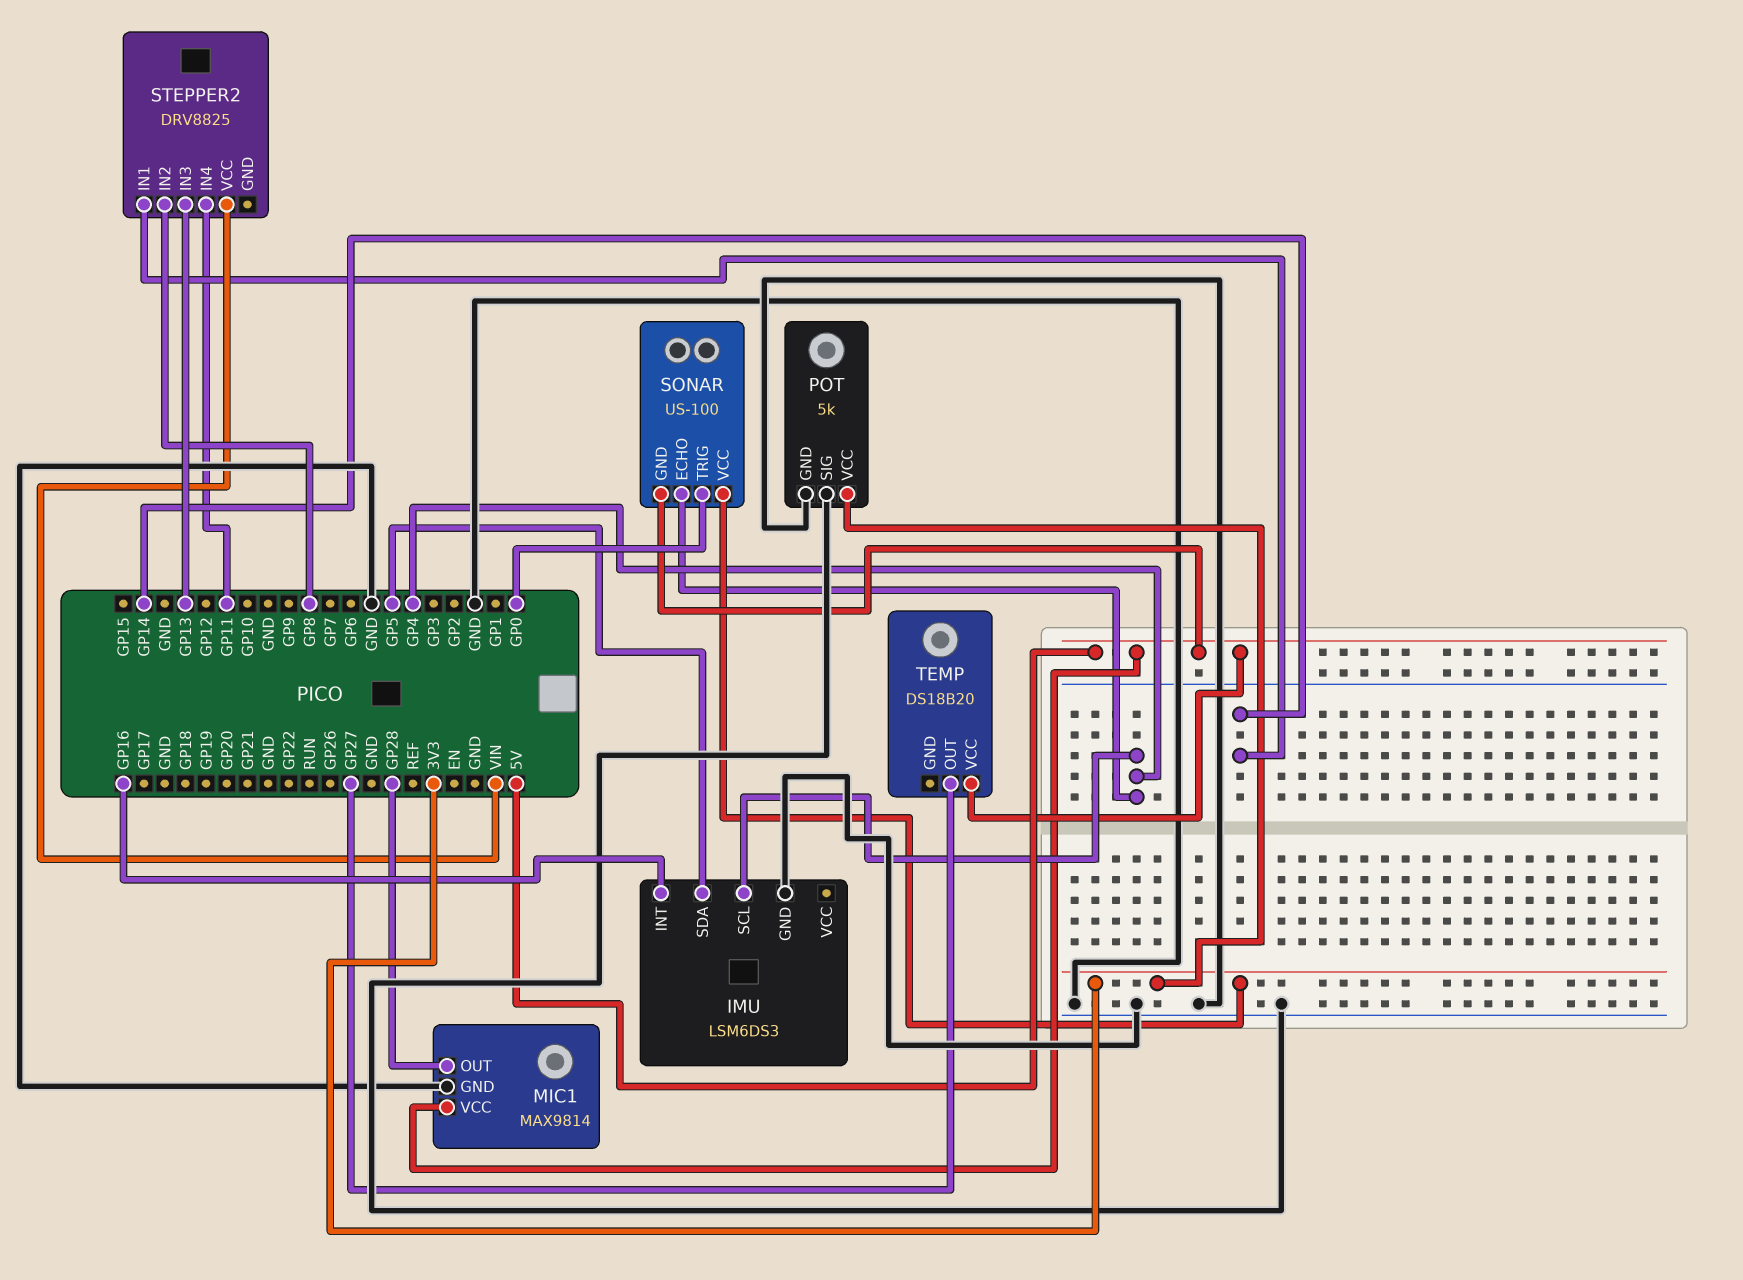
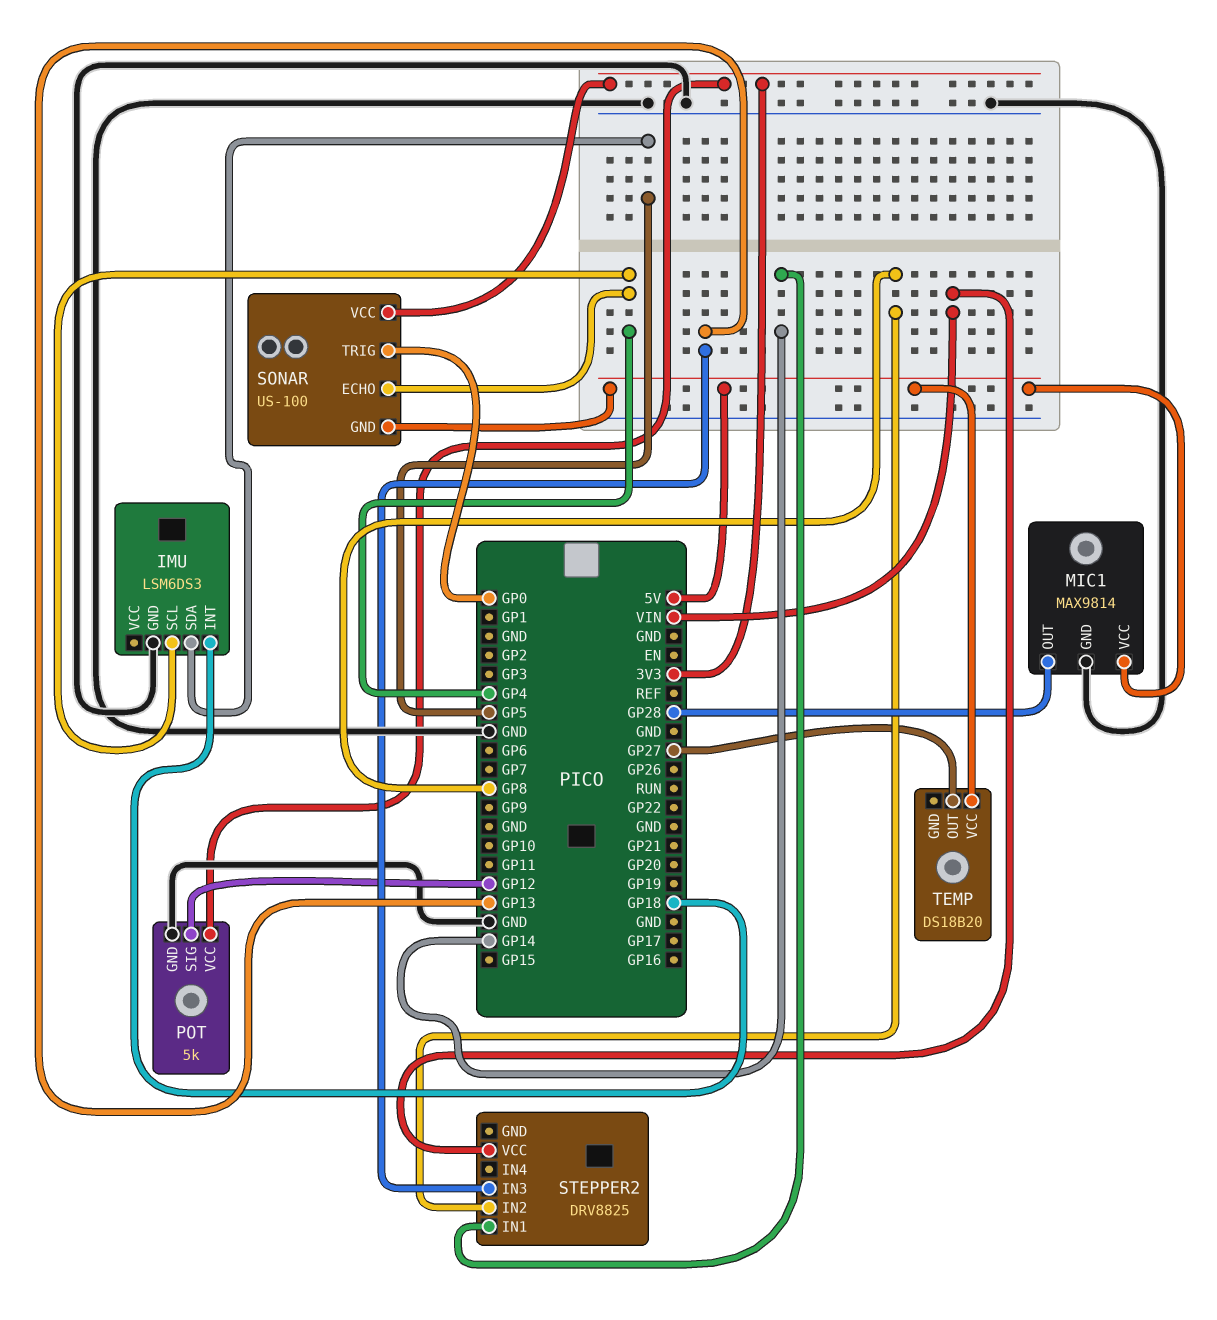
IMU pin INT: GP16 -> GP18
POT pin SIG: GND -> GP12
STEPPER2 pin IN4: GP11 -> none

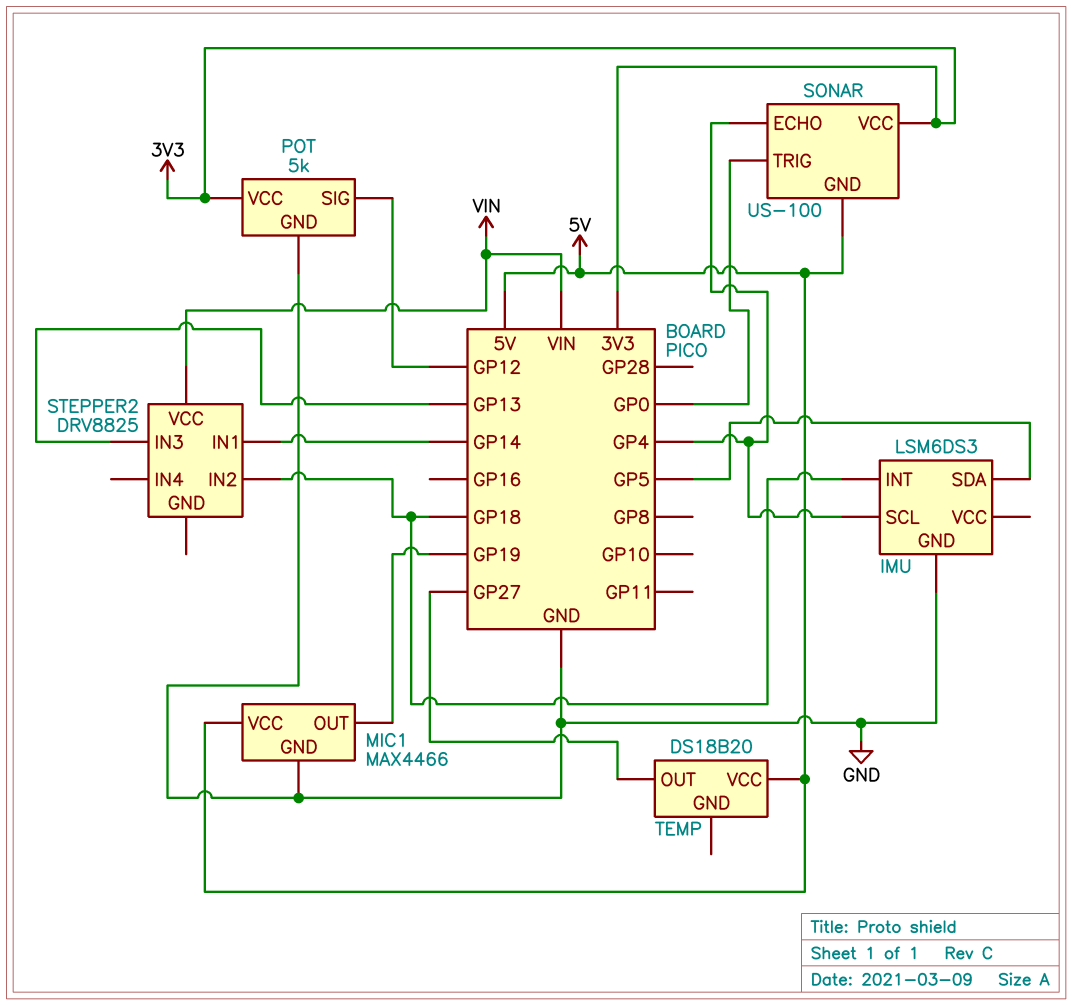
MIC1: MAX9814 -> MAX4466
MIC1 pin OUT: GP28 -> GP19
STEPPER2 pin IN2: GP8 -> GP18

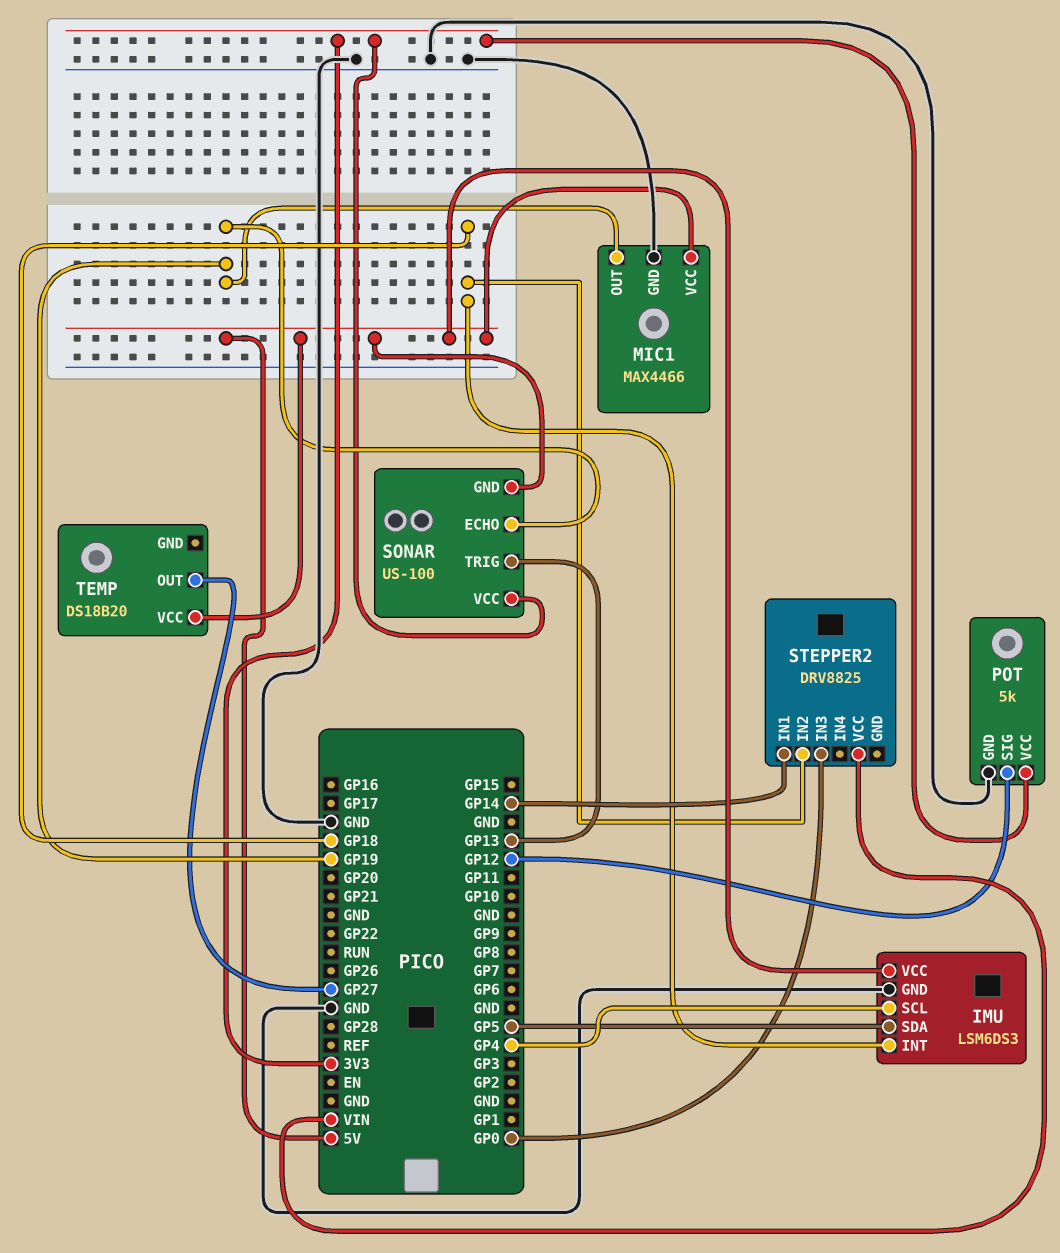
IMU pin VCC: none -> 5V
SONAR pin ECHO: GP4 -> GP19
SONAR pin TRIG: GP0 -> GP13
STEPPER2 pin IN3: GP13 -> GP0

